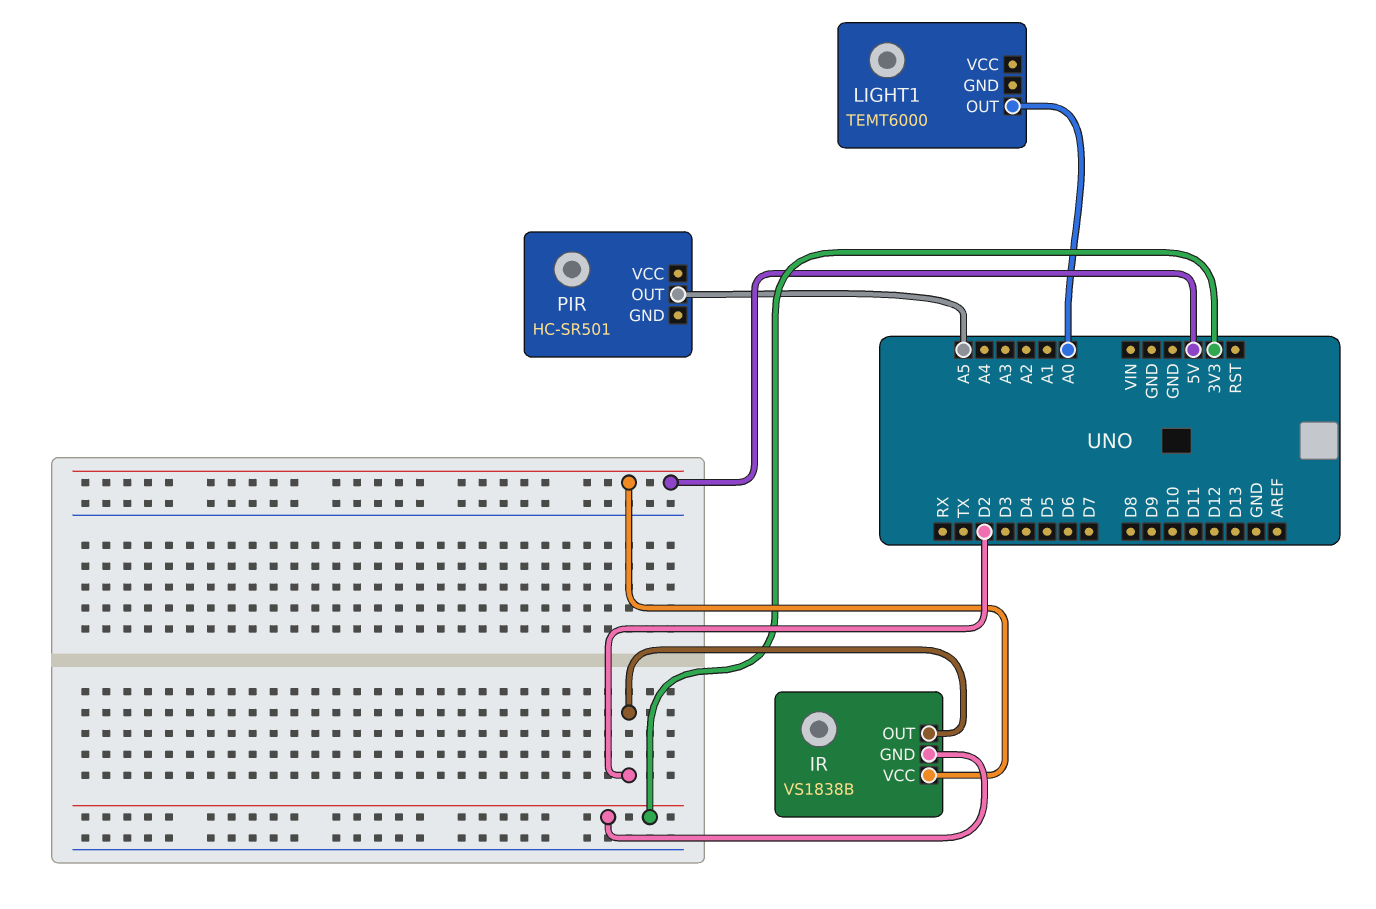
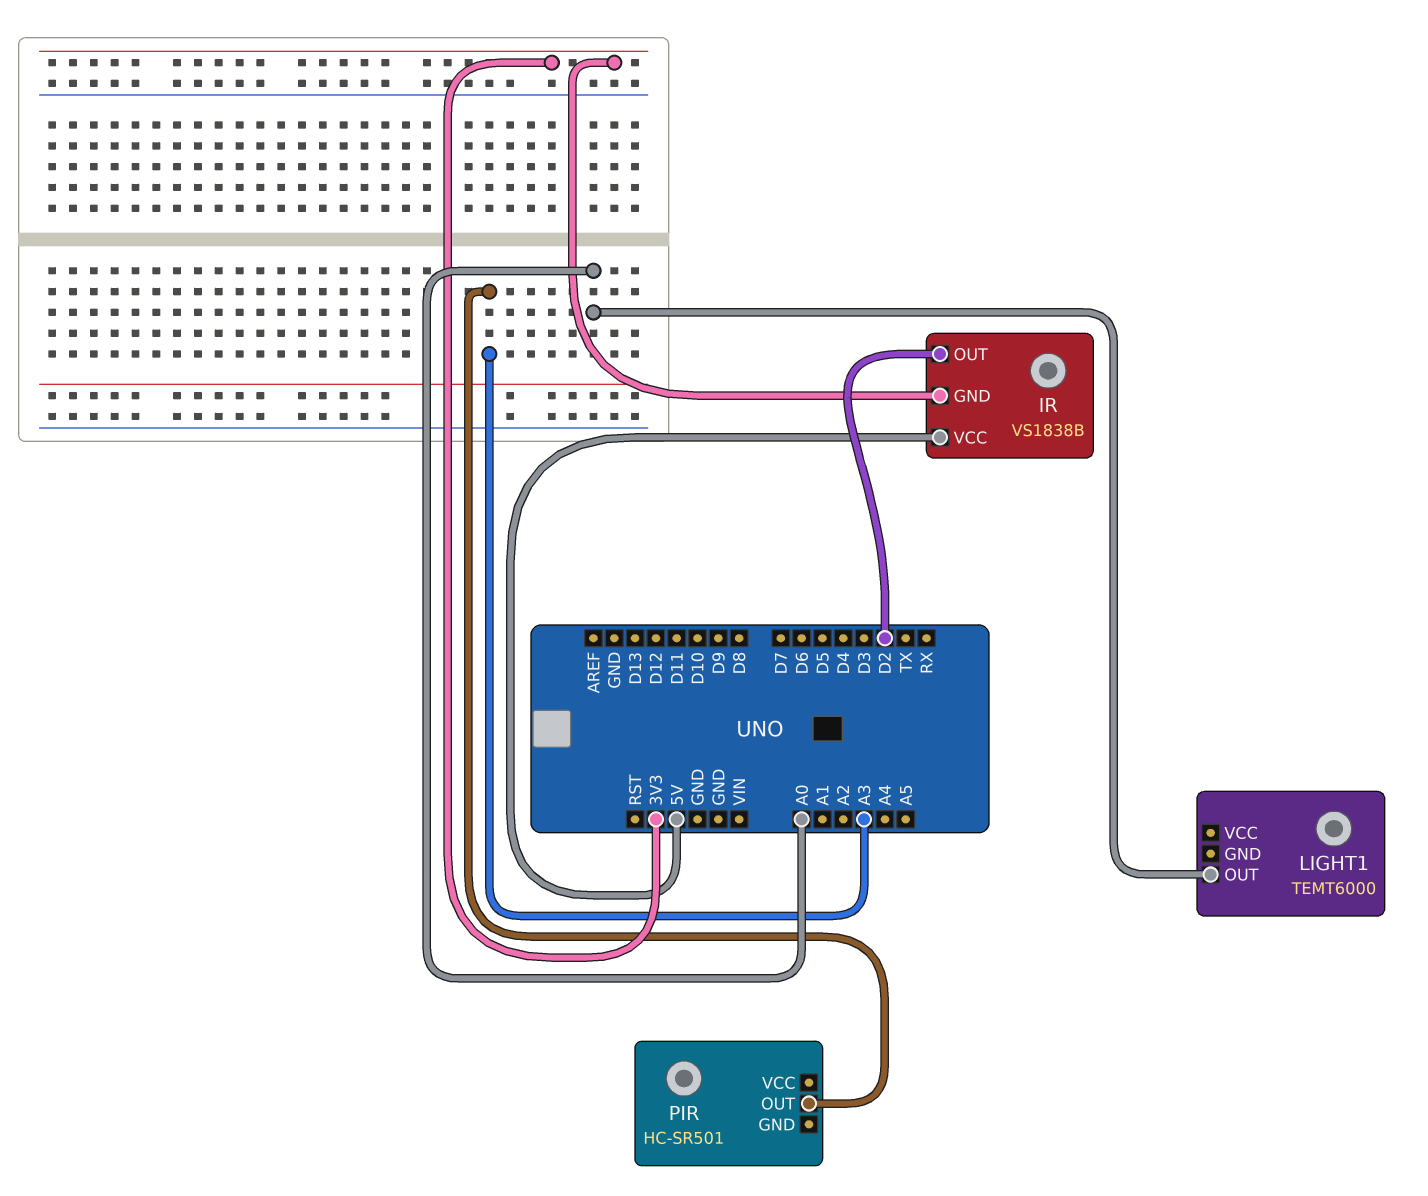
PIR pin OUT: A5 -> A3

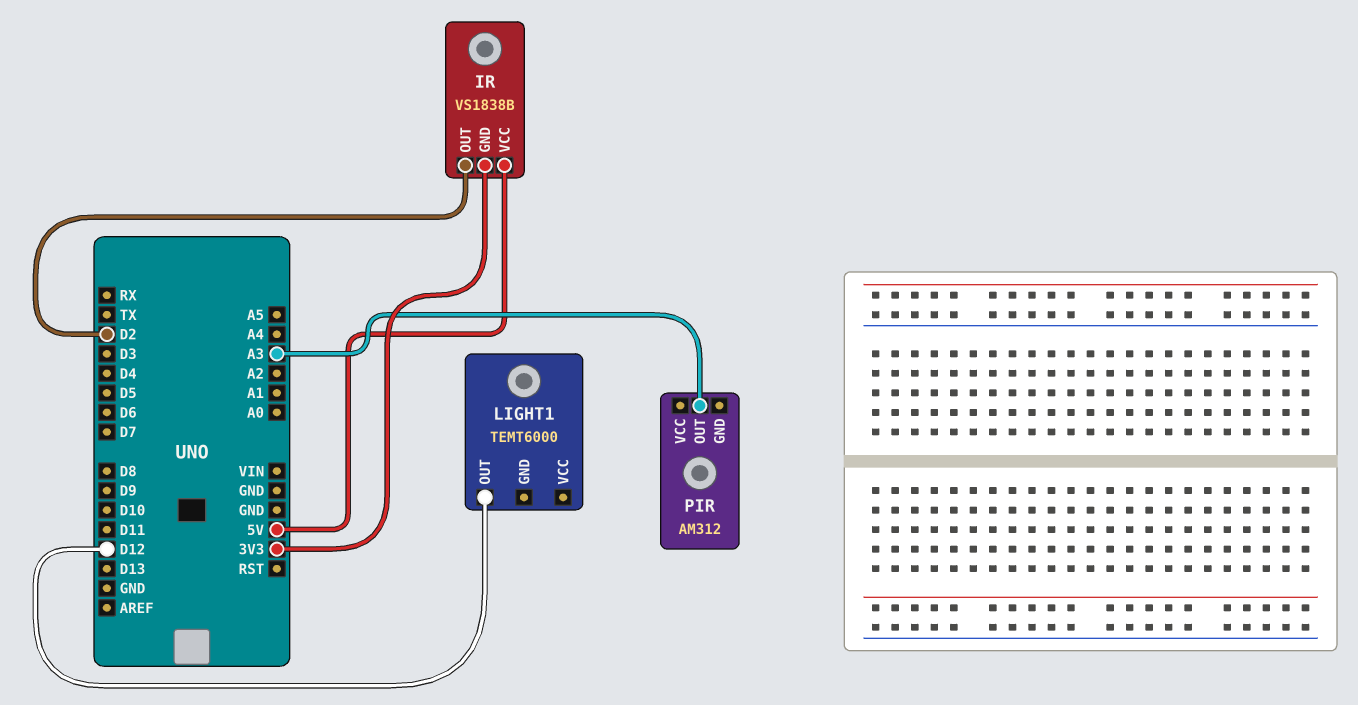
LIGHT1 pin OUT: A0 -> D12
PIR: HC-SR501 -> AM312

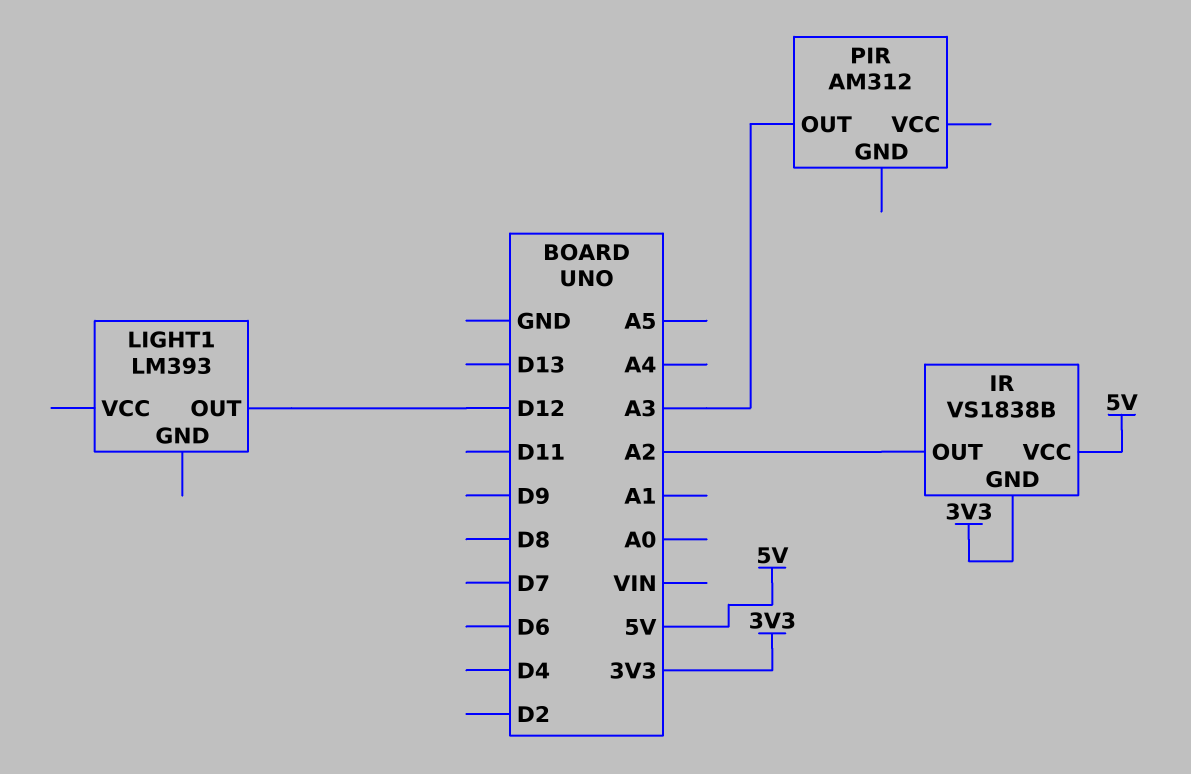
IR pin OUT: D2 -> A2
LIGHT1: TEMT6000 -> LM393

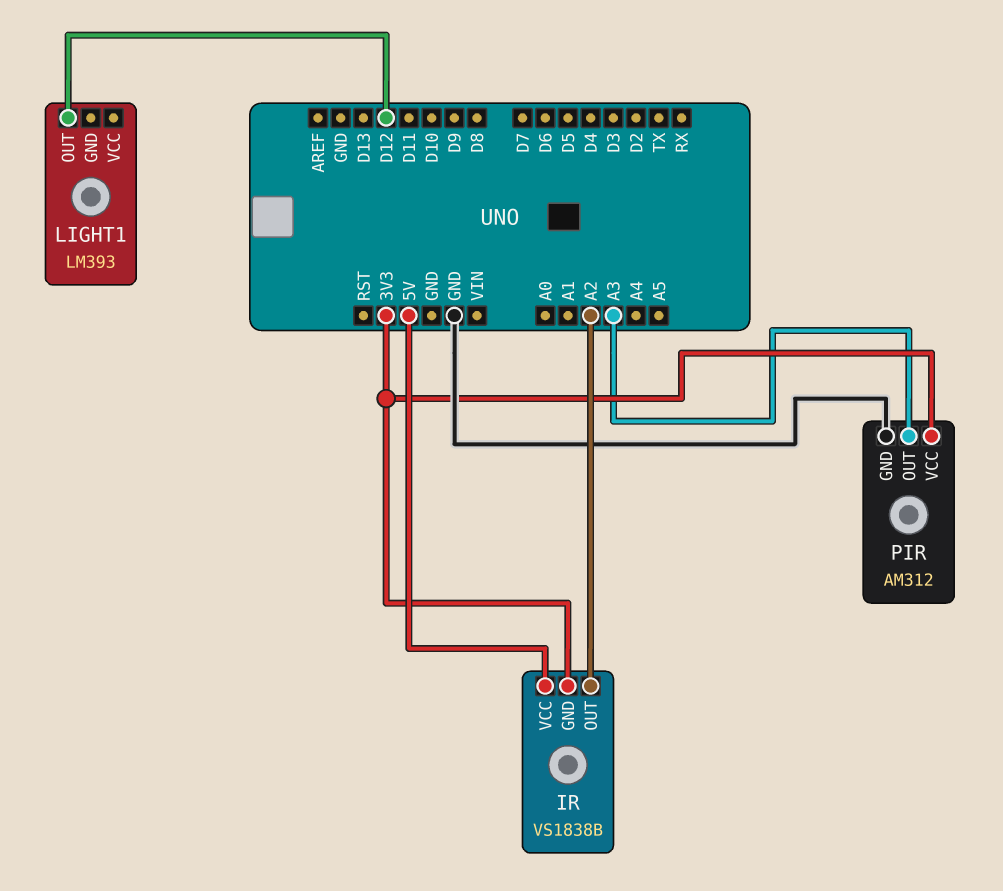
PIR pin GND: none -> GND
PIR pin VCC: none -> 3V3

